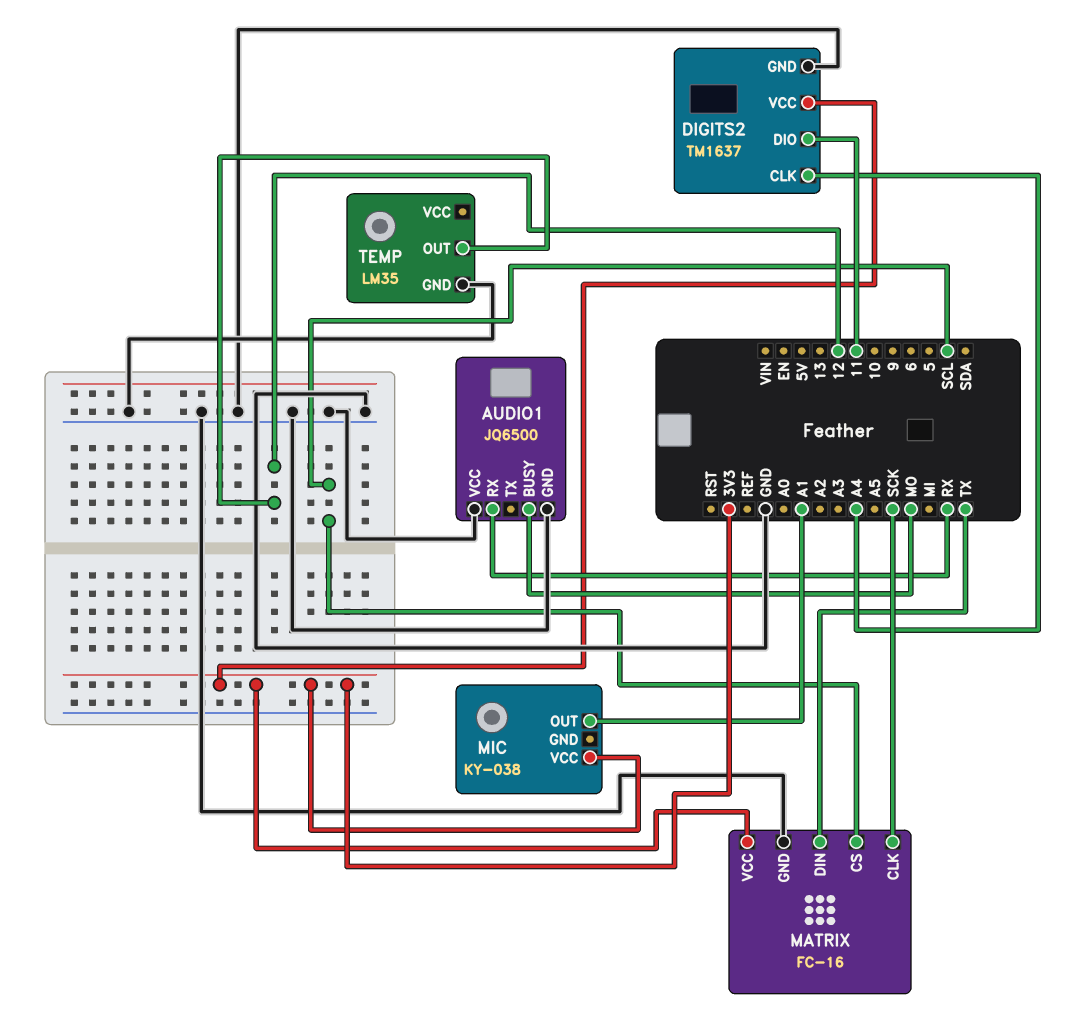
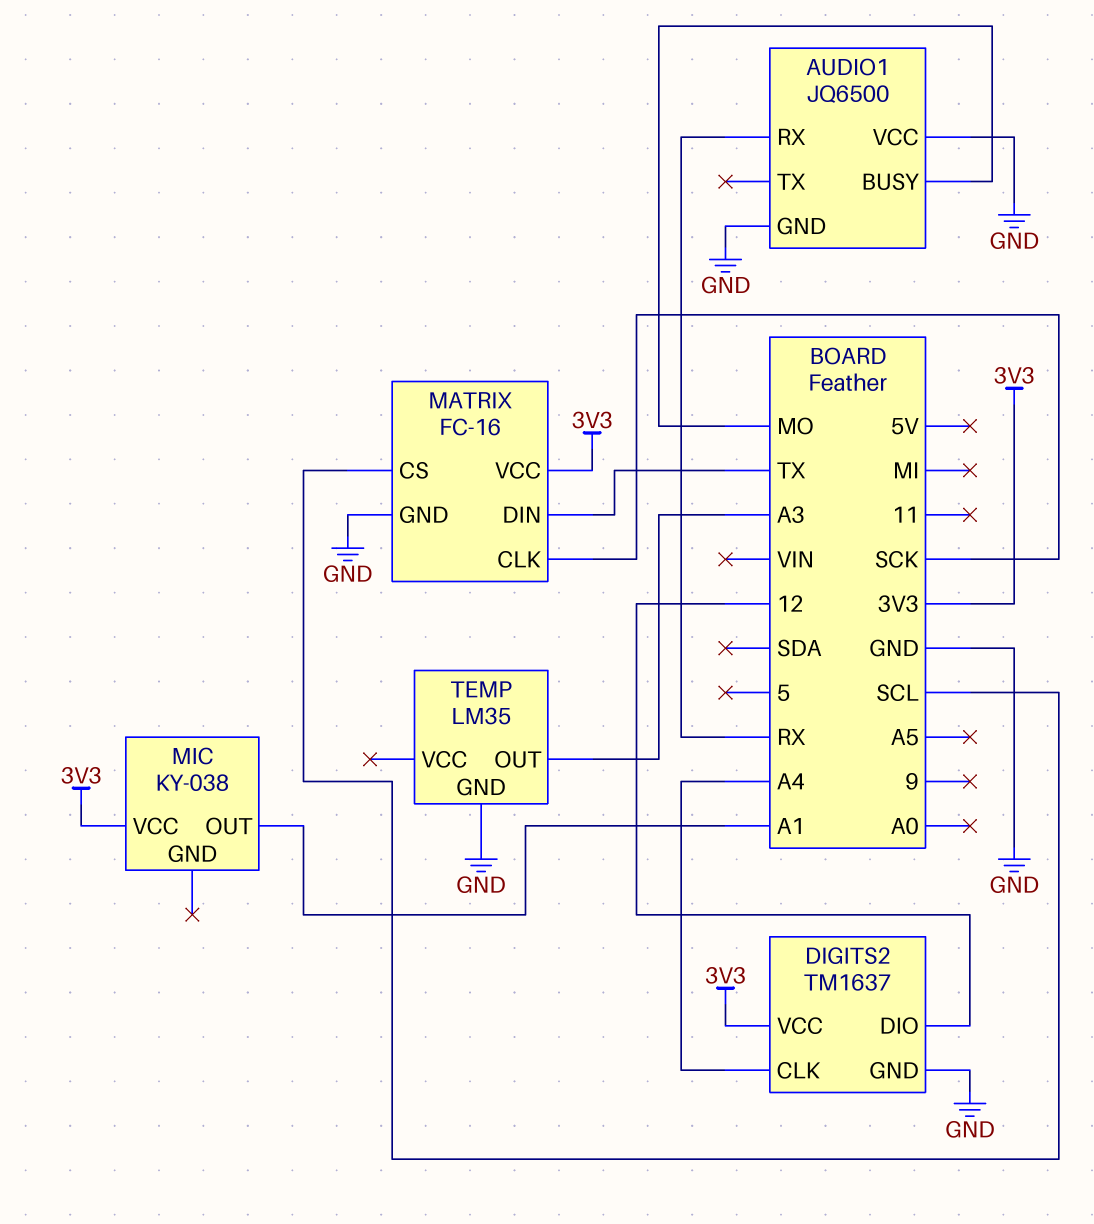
DIGITS2 pin DIO: 11 -> 12
TEMP pin OUT: 12 -> A3

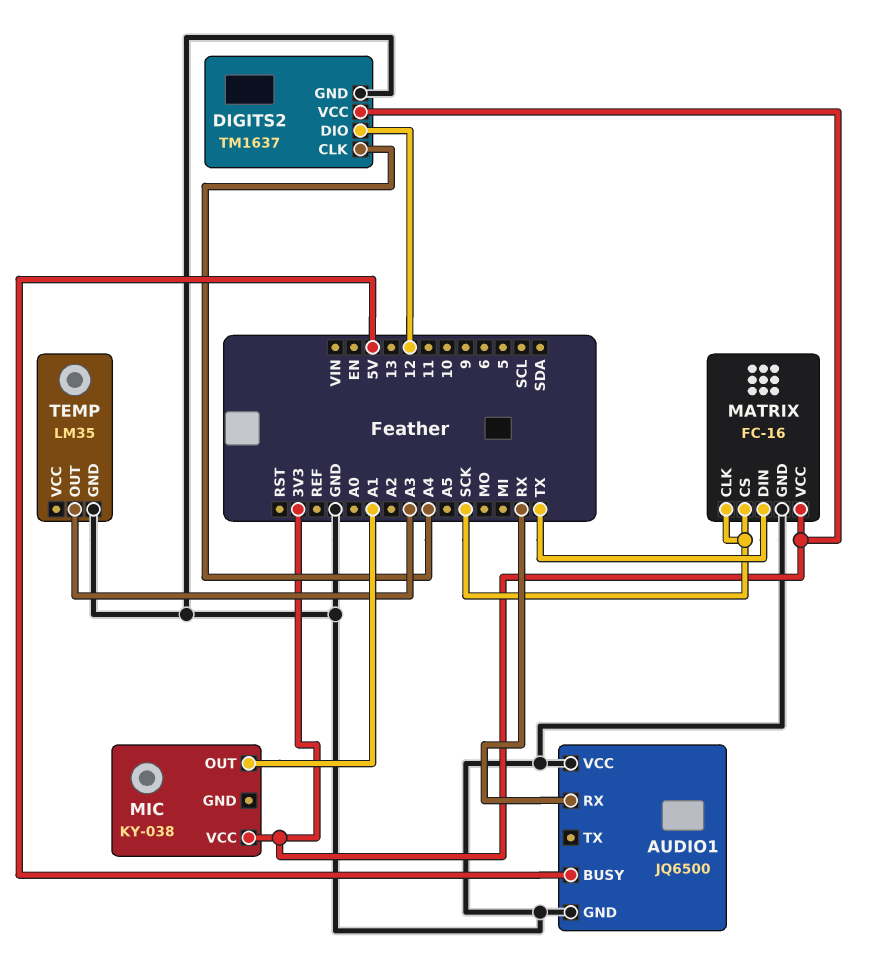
AUDIO1 pin BUSY: MO -> 5V
MATRIX pin CS: SCL -> SCK

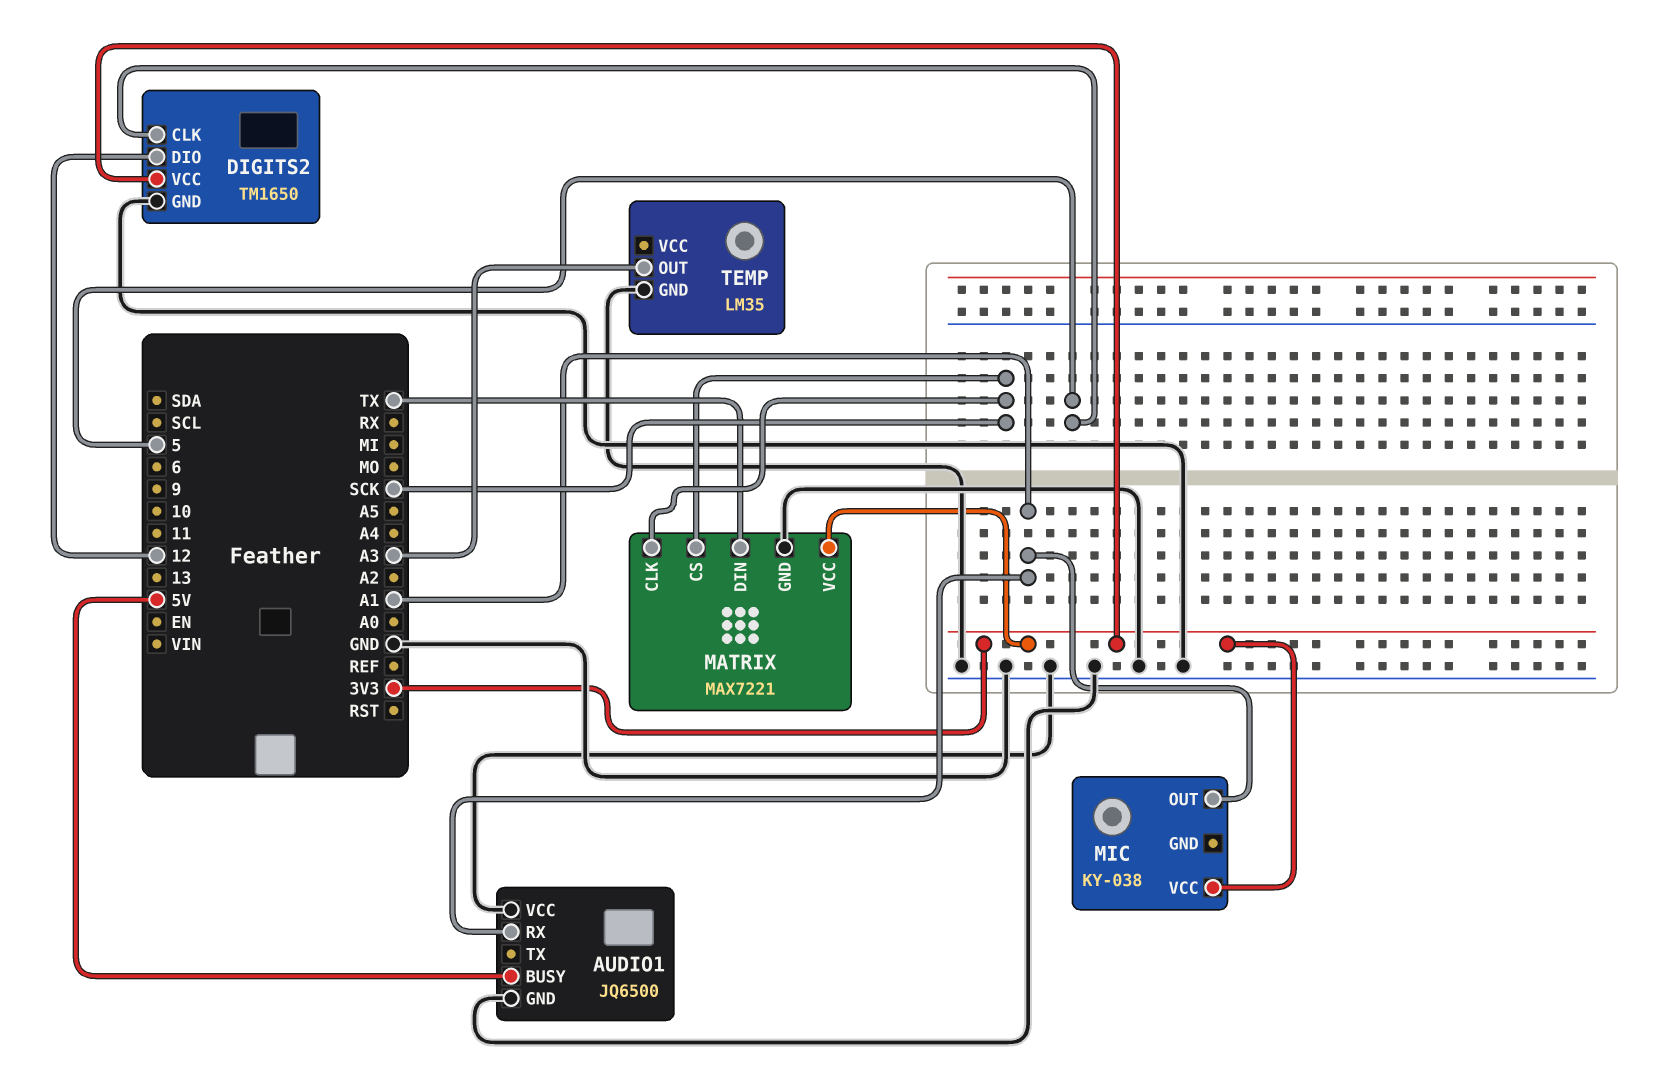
AUDIO1 pin RX: RX -> A1
DIGITS2: TM1637 -> TM1650
DIGITS2 pin CLK: A4 -> 5
MATRIX: FC-16 -> MAX7221

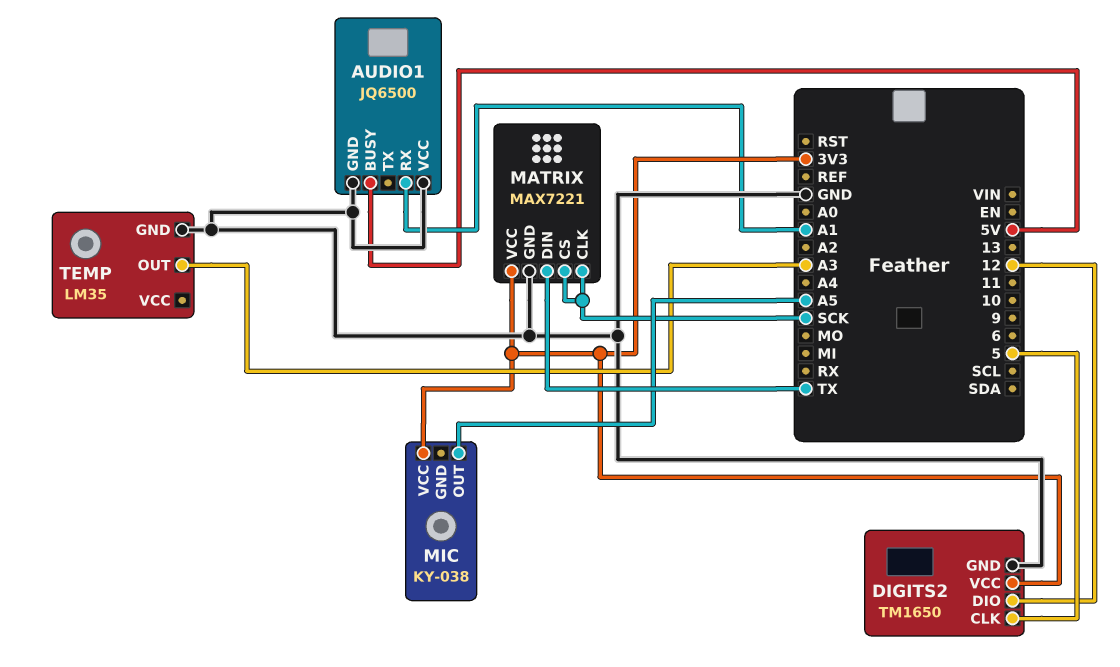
MIC pin OUT: A1 -> A5

